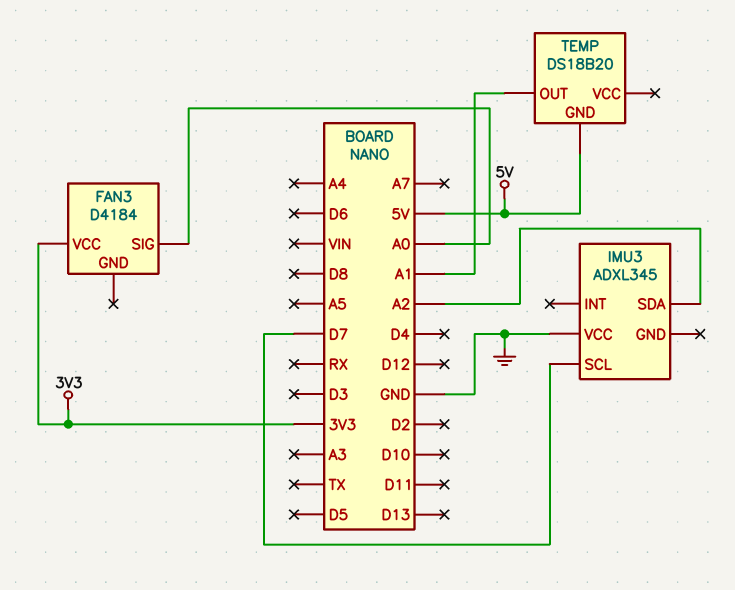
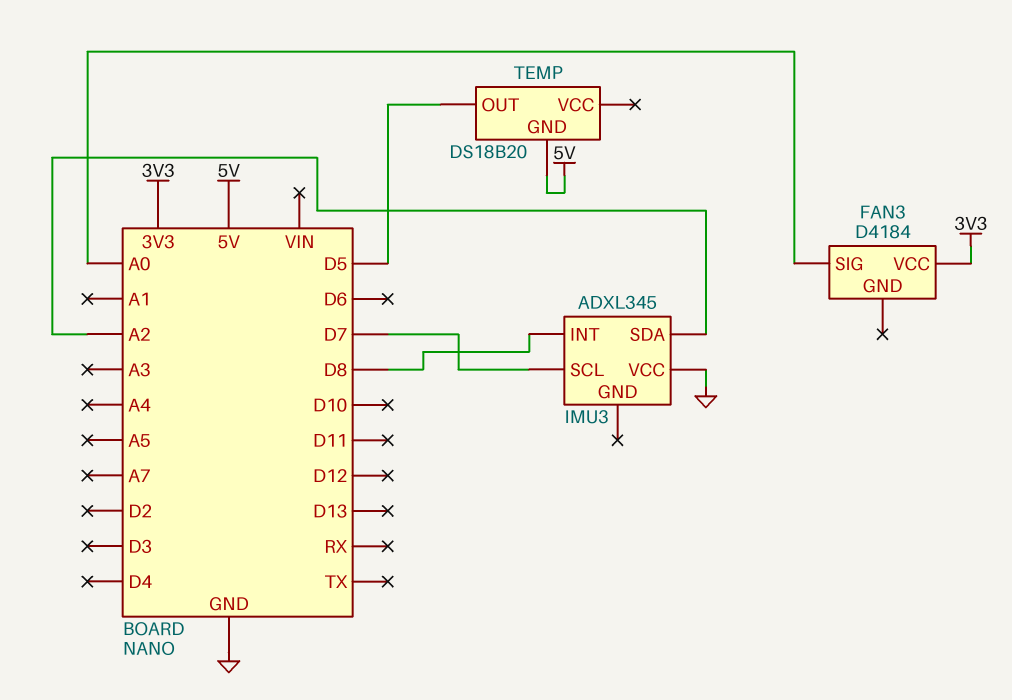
IMU3 pin INT: none -> D8
TEMP pin OUT: A1 -> D5

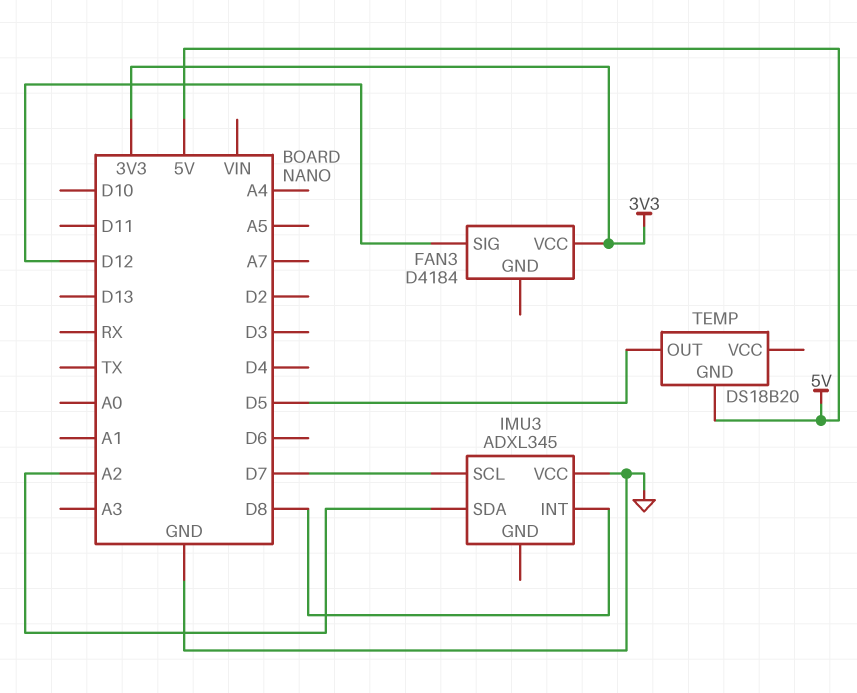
FAN3 pin SIG: A0 -> D12

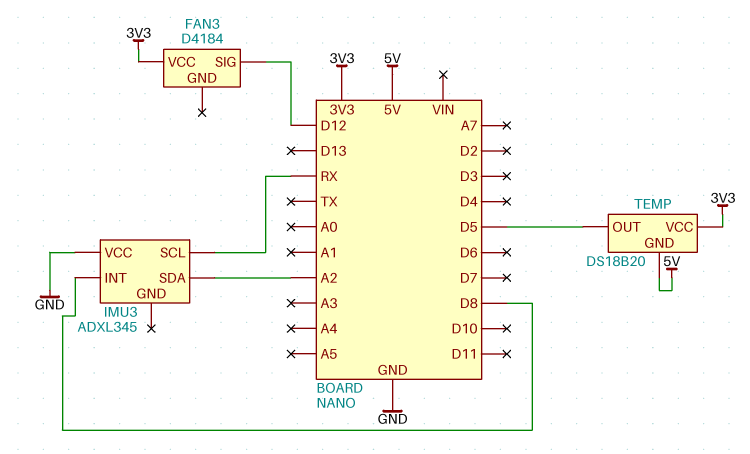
IMU3 pin SCL: D7 -> RX
TEMP pin VCC: none -> 3V3

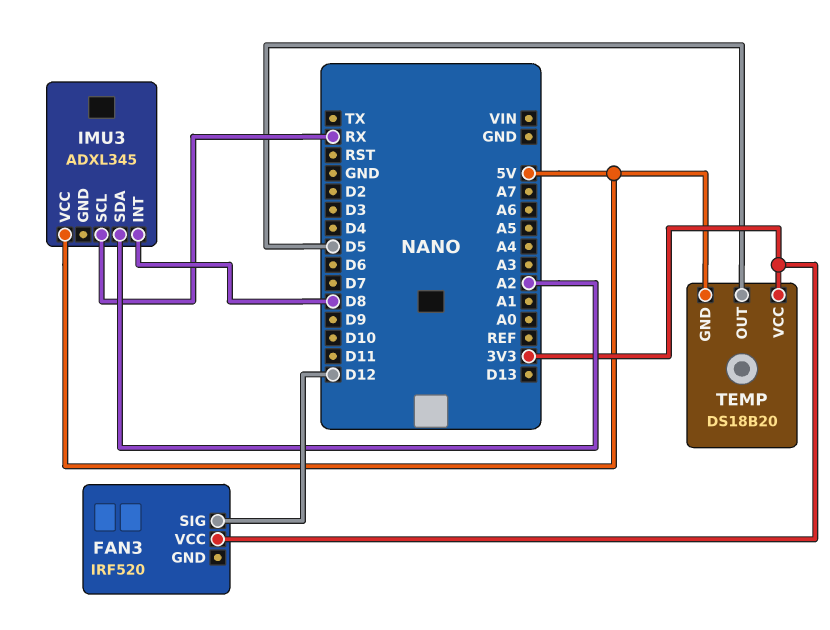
FAN3: D4184 -> IRF520
IMU3 pin VCC: GND -> 5V

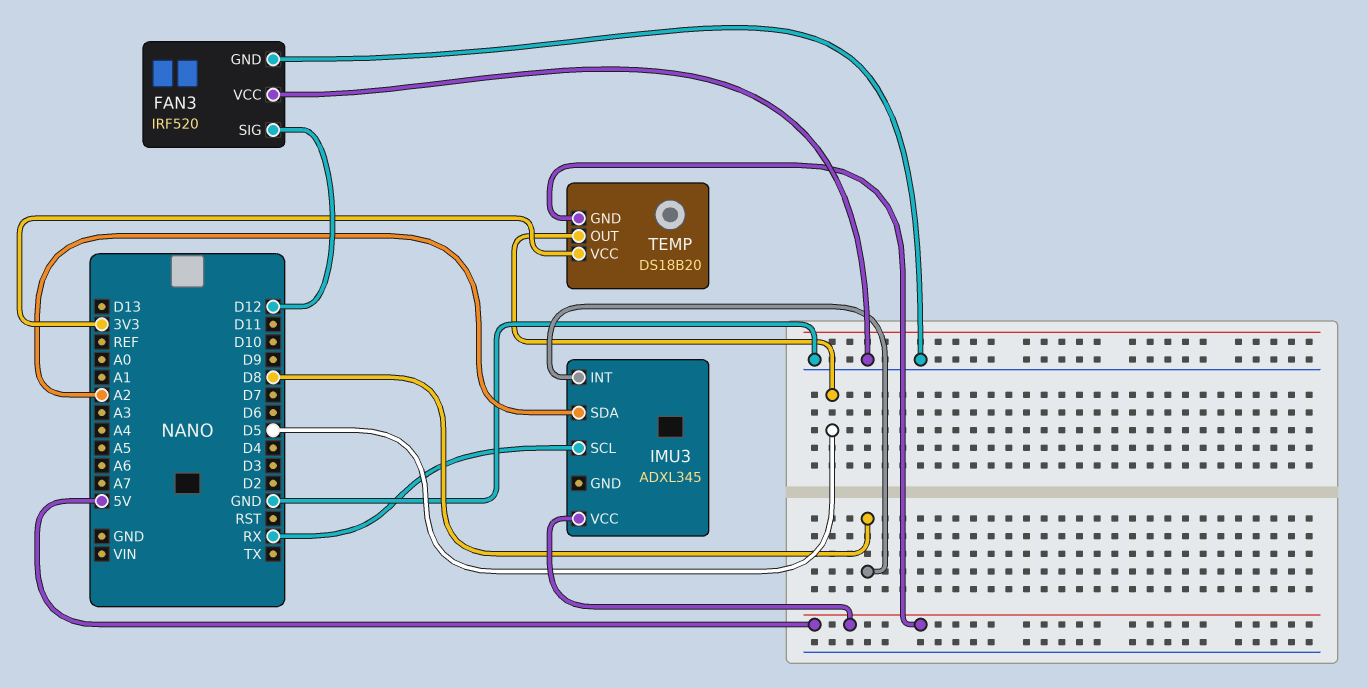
FAN3 pin GND: none -> GND
FAN3 pin VCC: 3V3 -> GND

